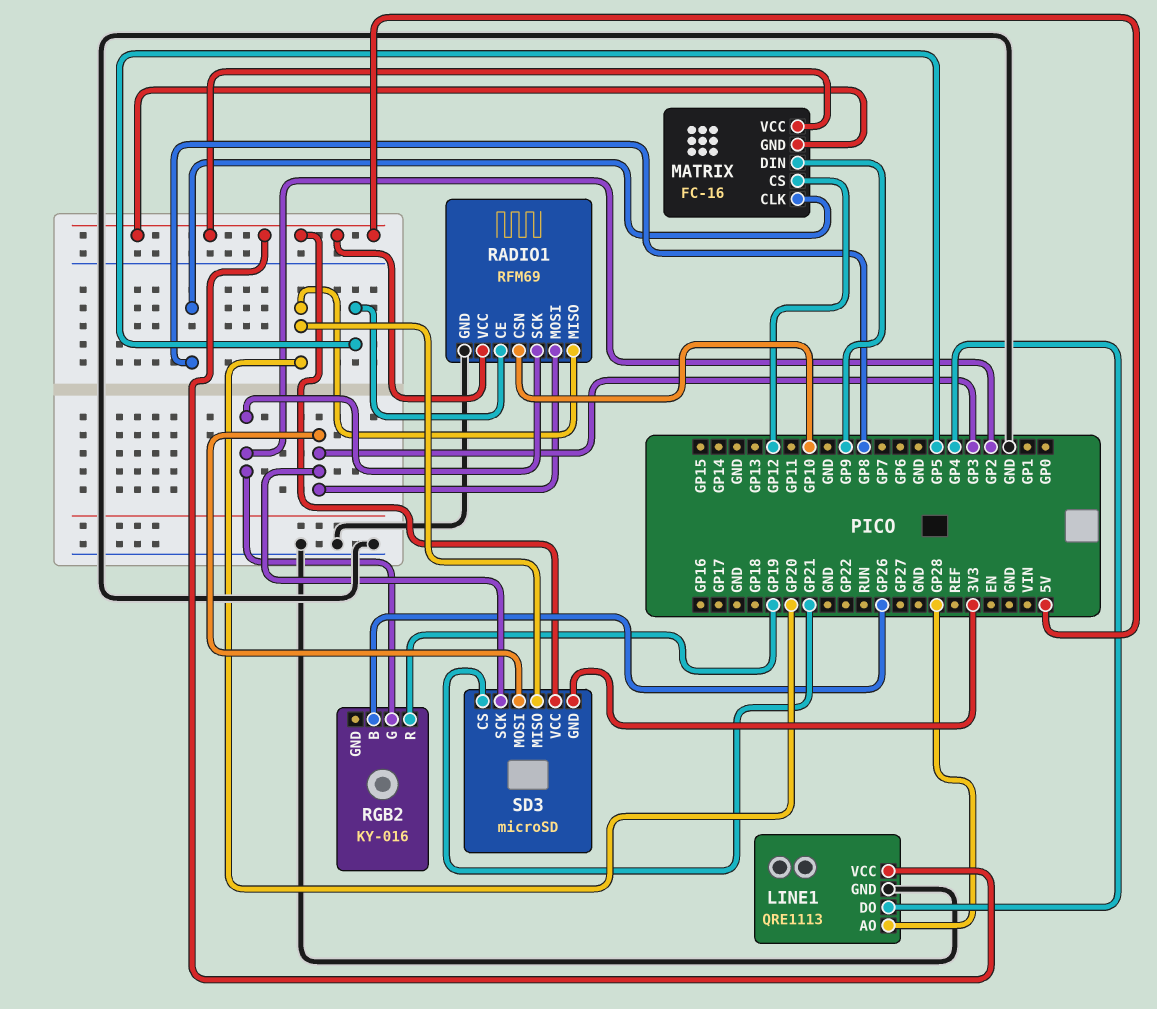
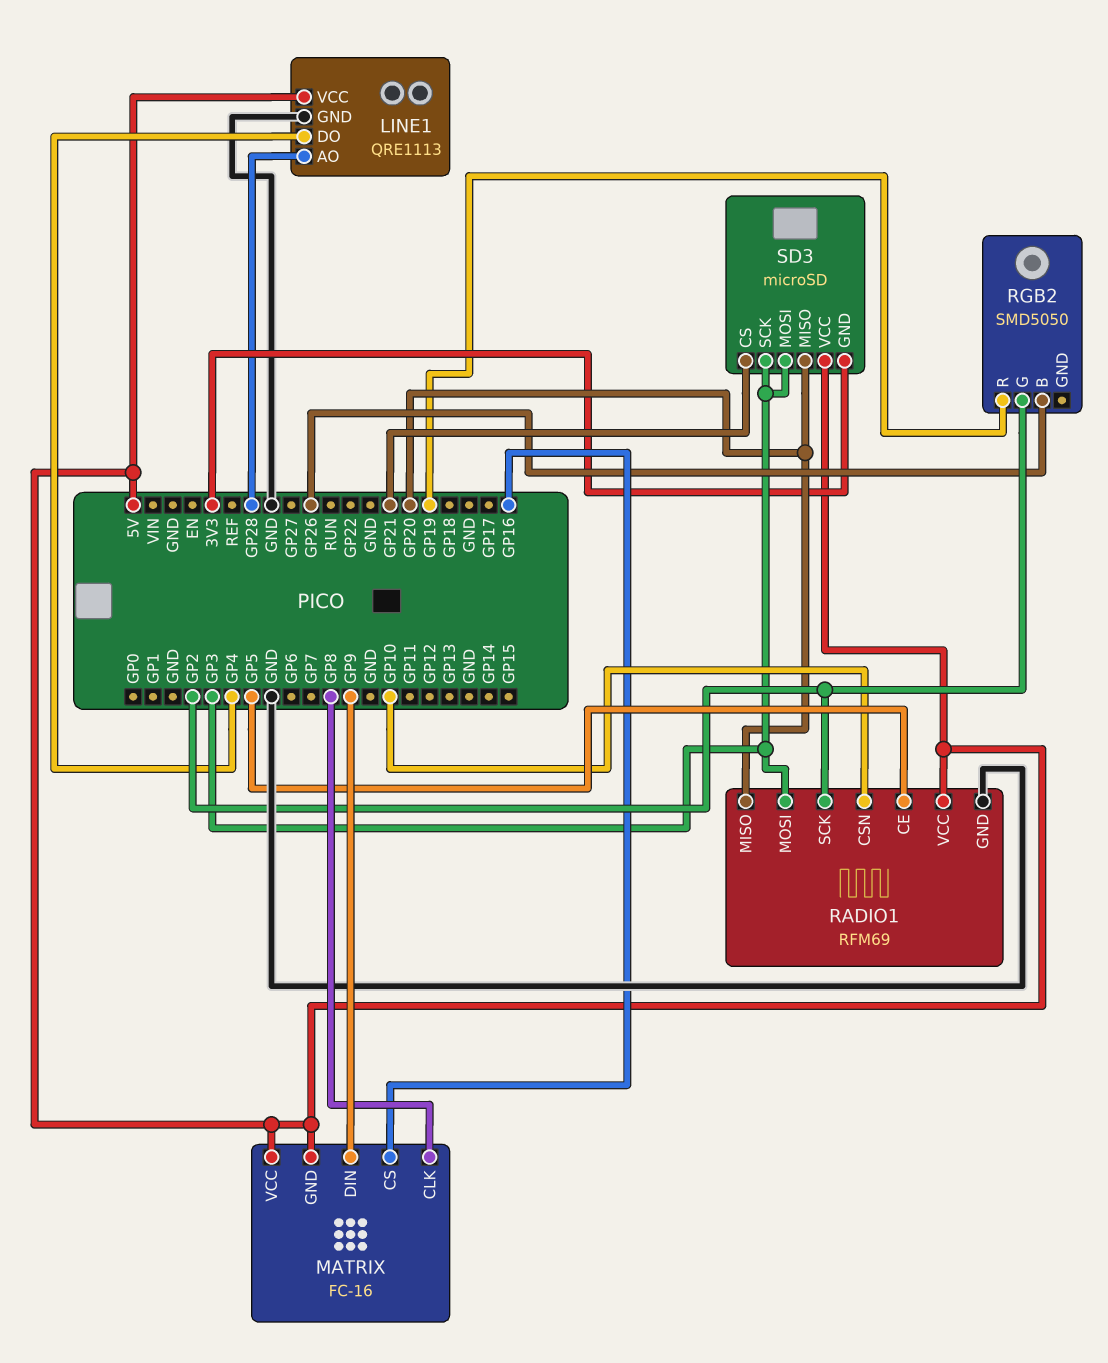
MATRIX pin CS: GP12 -> GP16
RGB2: KY-016 -> SMD5050

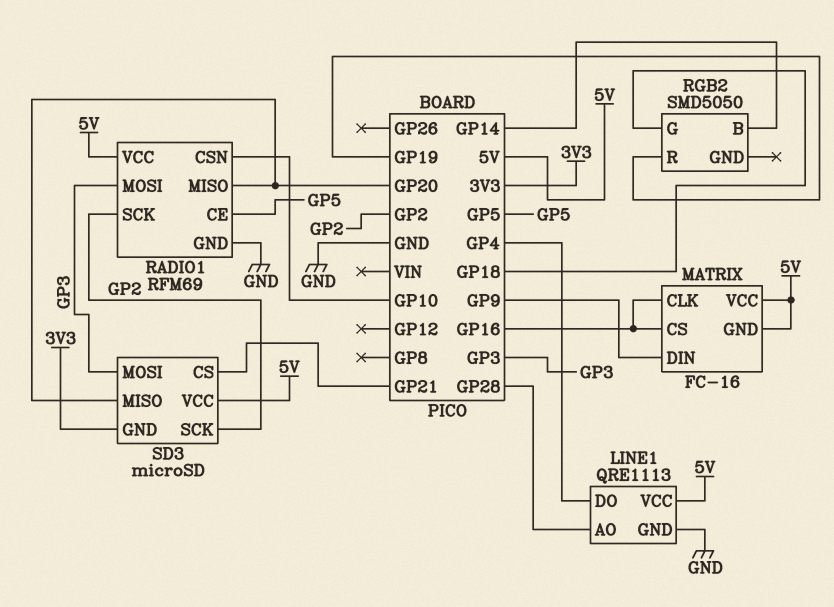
MATRIX pin CLK: GP8 -> GP16
RGB2 pin B: GP26 -> GP14
RGB2 pin G: GP2 -> GP18
SD3 pin SCK: GP3 -> GP2

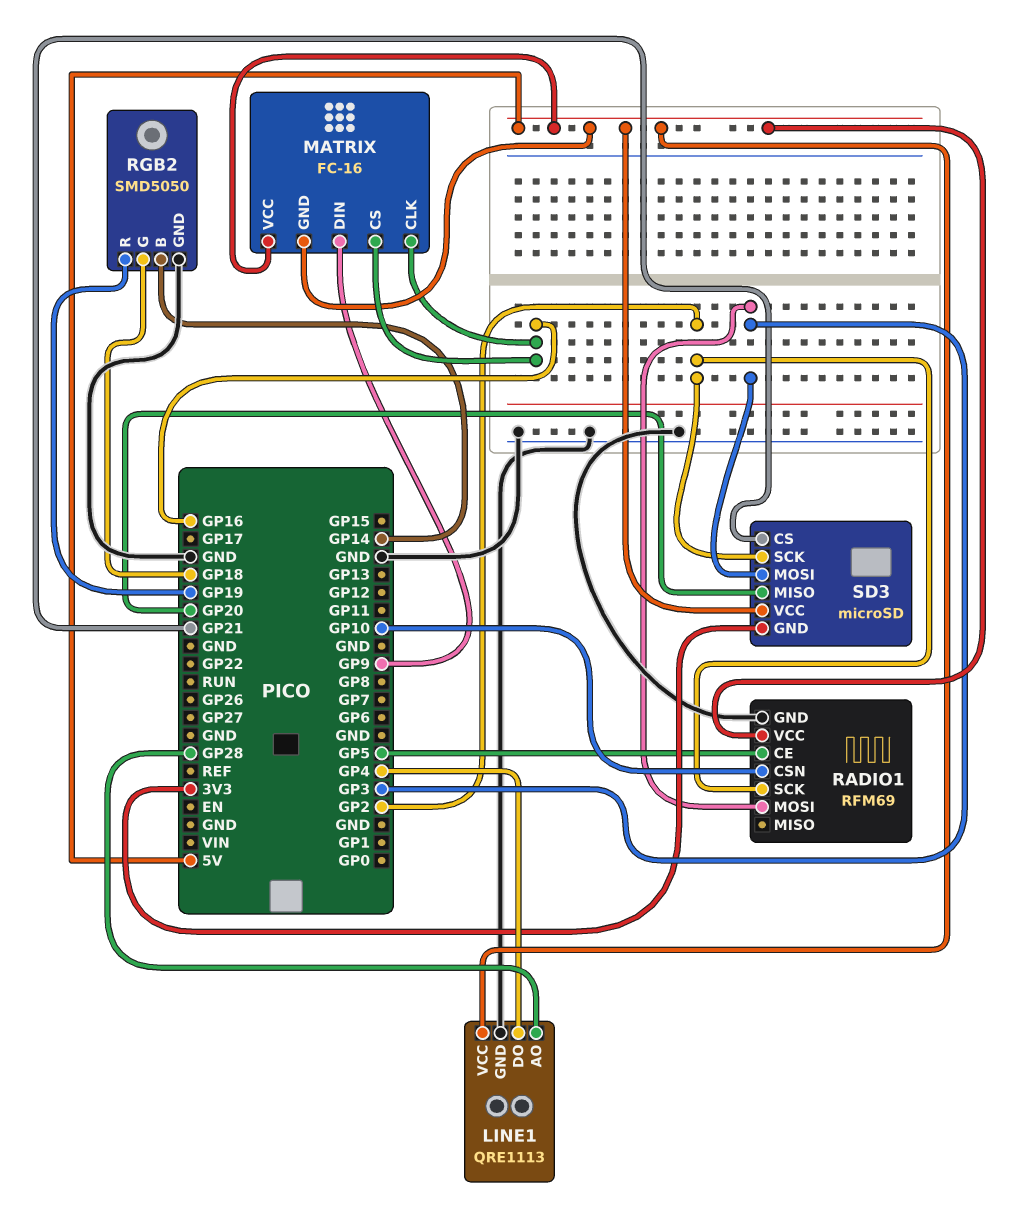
RADIO1 pin MISO: GP20 -> none
RGB2 pin GND: none -> GND

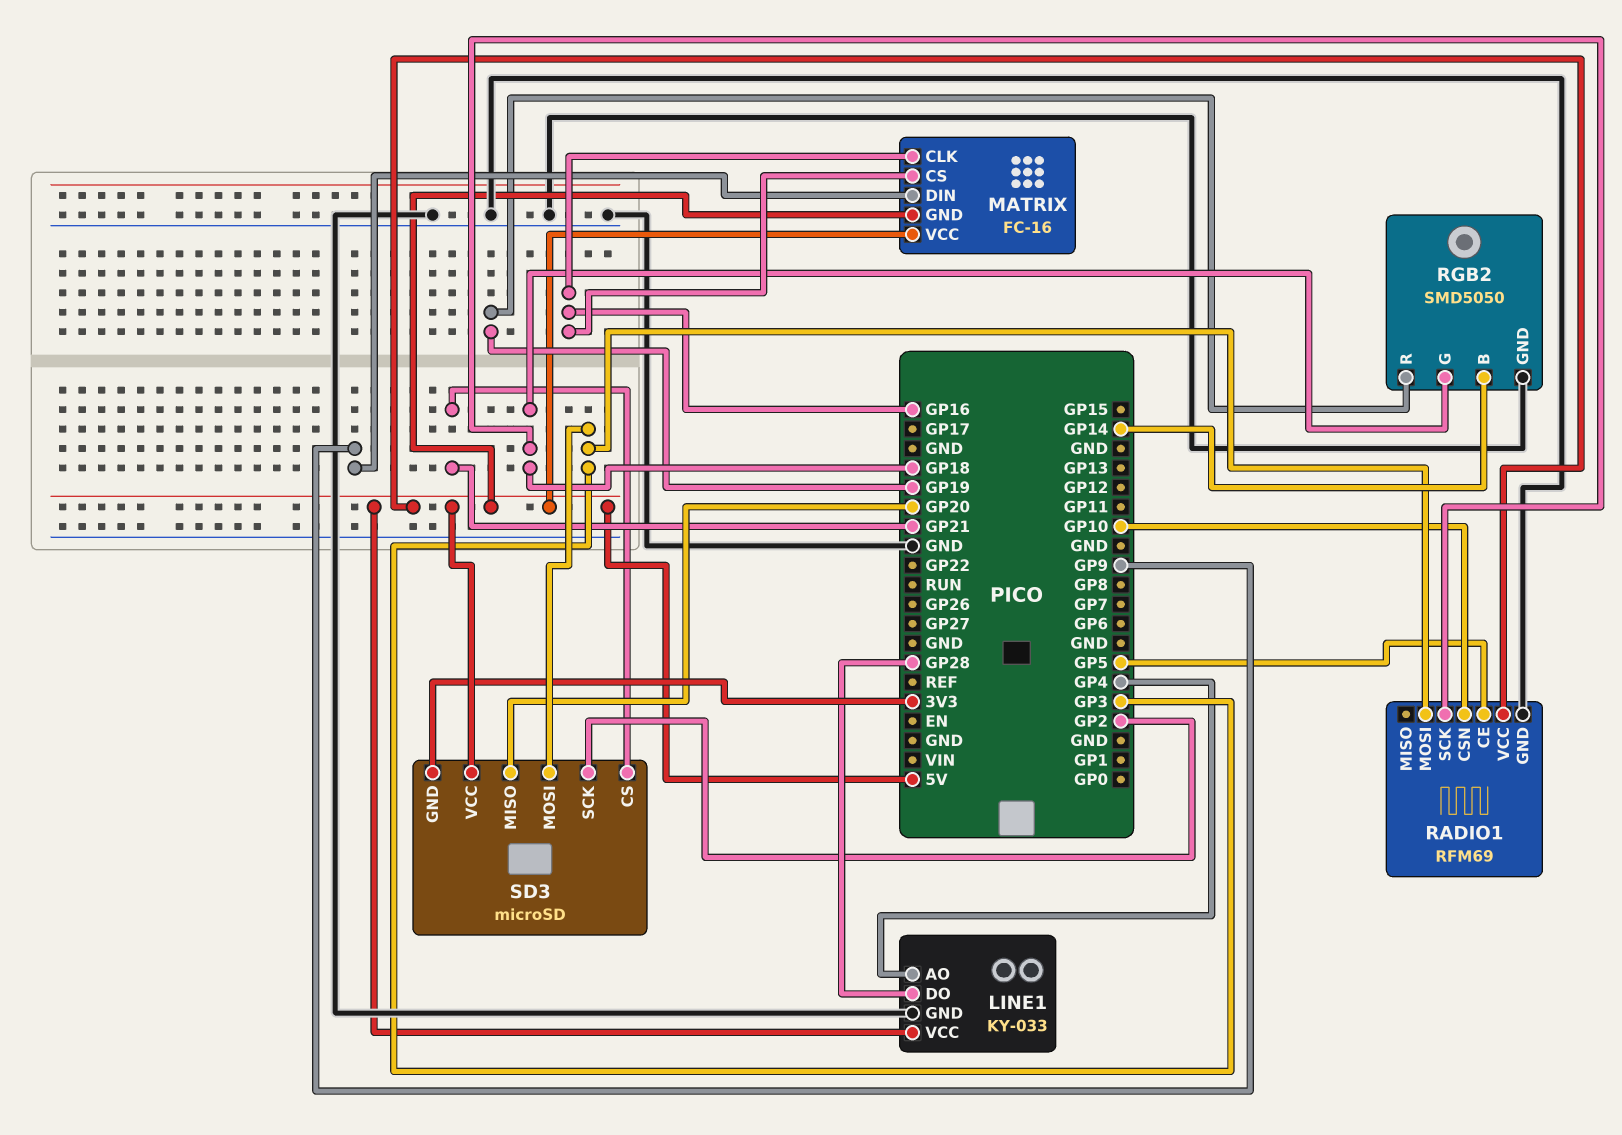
LINE1: QRE1113 -> KY-033
LINE1 pin AO: GP28 -> GP4
LINE1 pin DO: GP4 -> GP28
RADIO1 pin SCK: GP2 -> GP18

